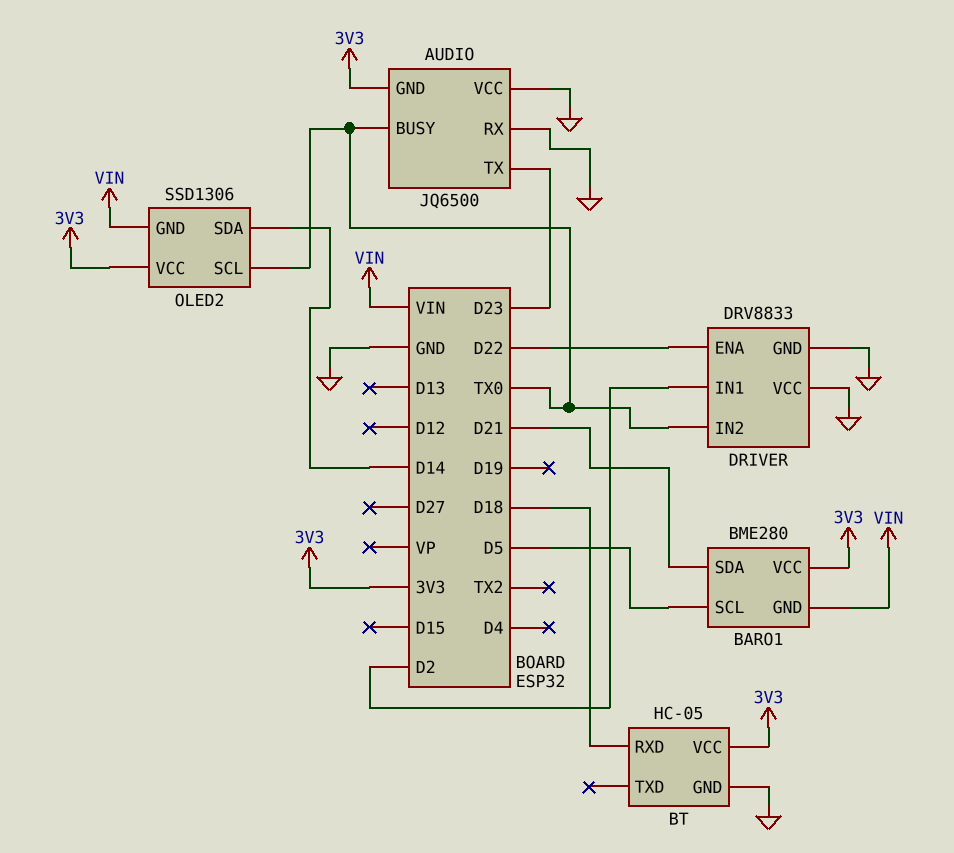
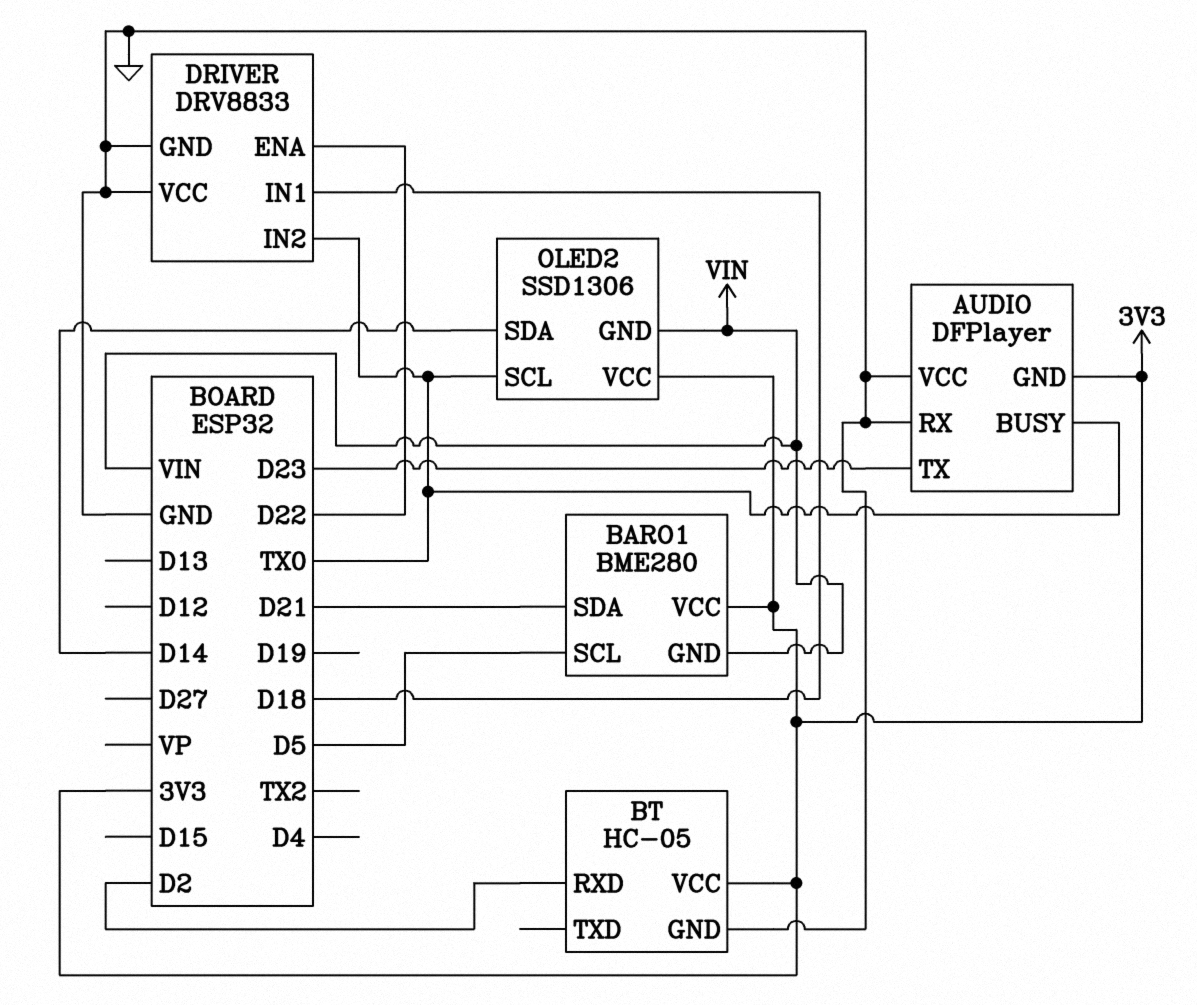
AUDIO: JQ6500 -> DFPlayer
BT pin RXD: D18 -> D2
DRIVER pin IN1: D2 -> D18

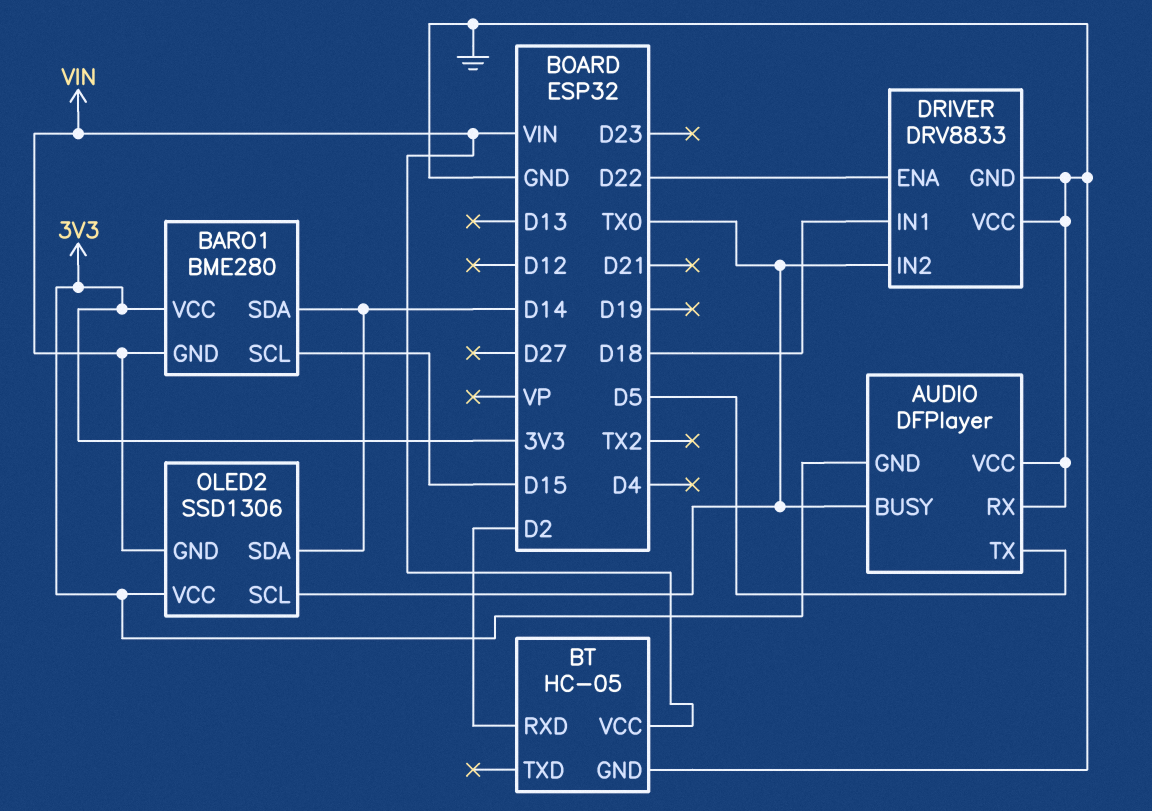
AUDIO pin TX: D23 -> D5
BARO1 pin SCL: D5 -> D15
BARO1 pin SDA: D21 -> D14
BT pin VCC: 3V3 -> VIN

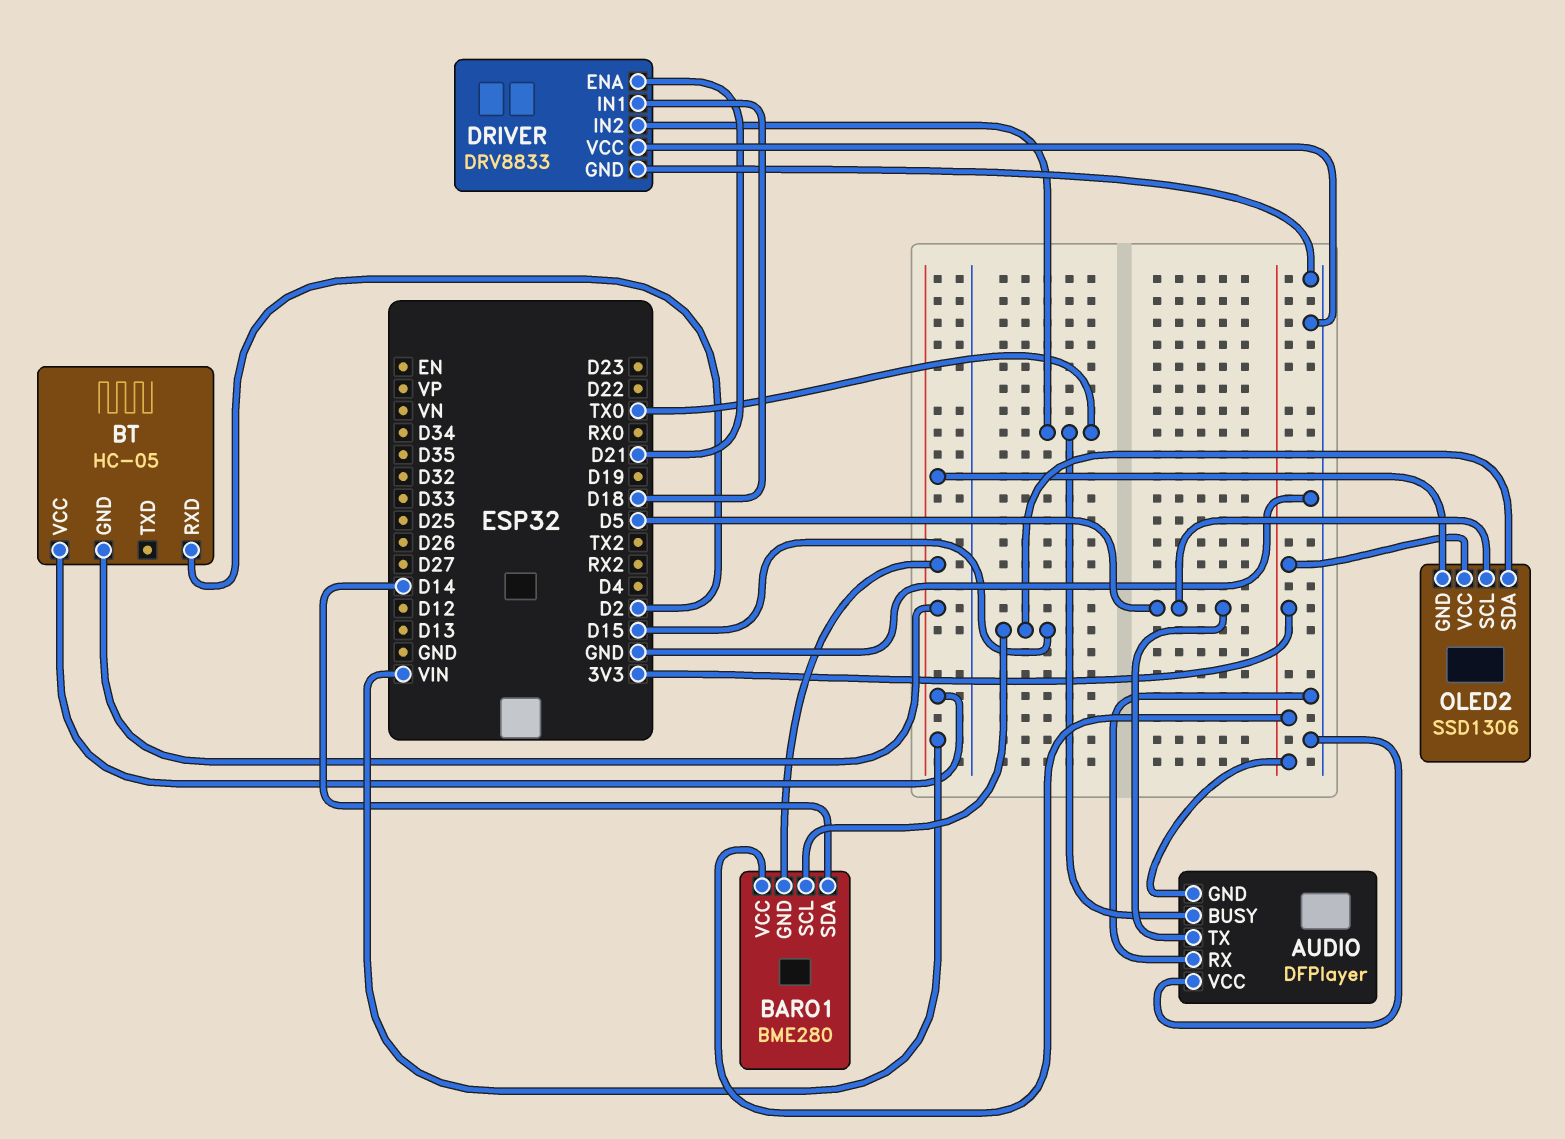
BT pin GND: GND -> VIN
DRIVER pin ENA: D22 -> D21
OLED2 pin SCL: TX0 -> D5
OLED2 pin SDA: D14 -> D15

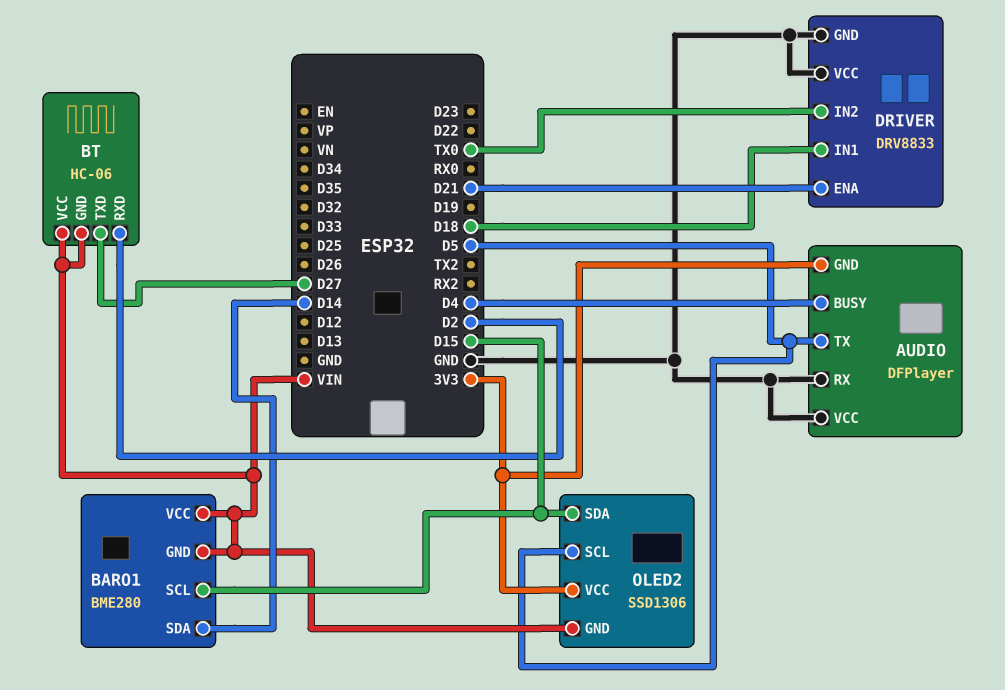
AUDIO pin BUSY: TX0 -> D4
BARO1 pin VCC: 3V3 -> VIN
BT: HC-05 -> HC-06
BT pin TXD: none -> D27

